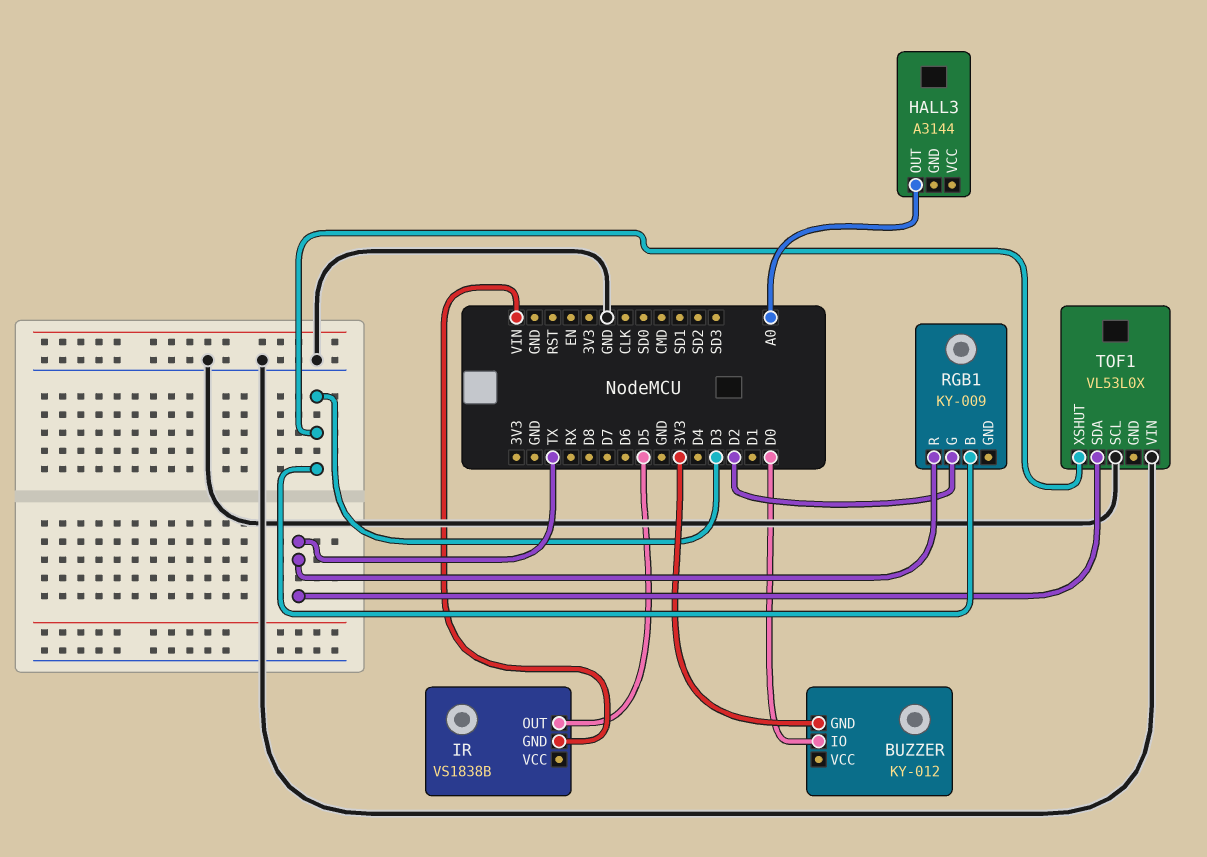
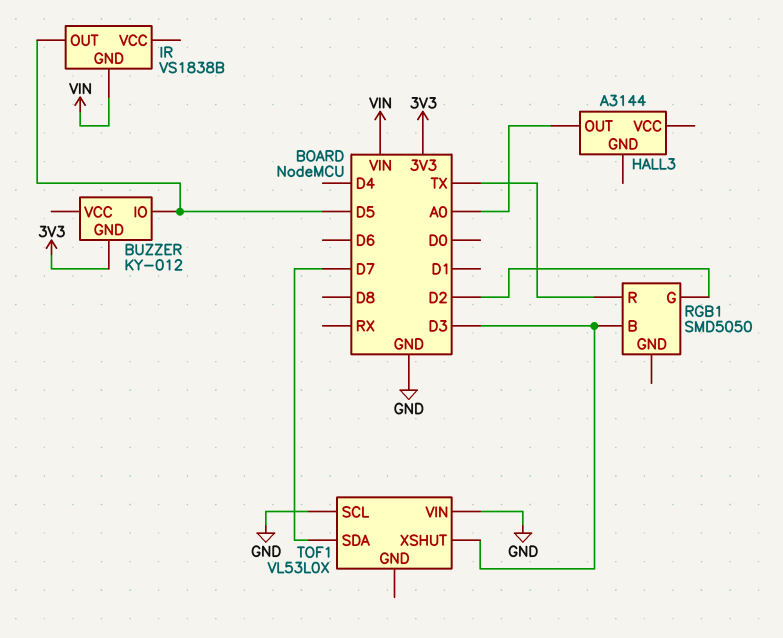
BUZZER pin IO: D0 -> D5
RGB1: KY-009 -> SMD5050
TOF1 pin SDA: TX -> D7

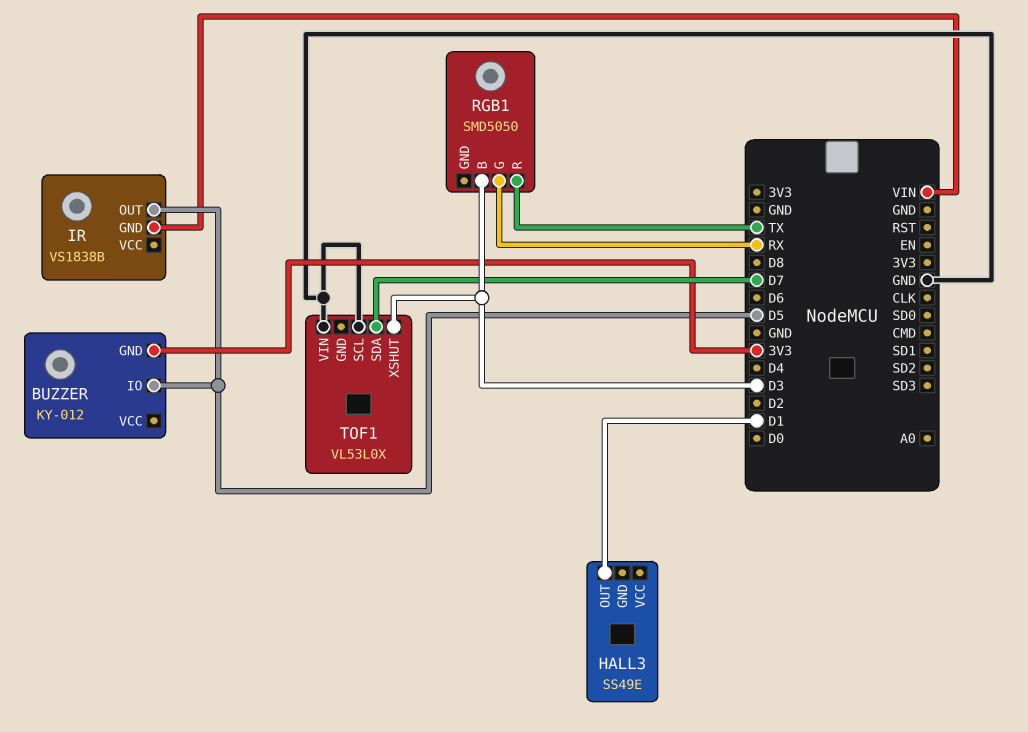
HALL3: A3144 -> SS49E
HALL3 pin OUT: A0 -> D1
RGB1 pin G: D2 -> RX

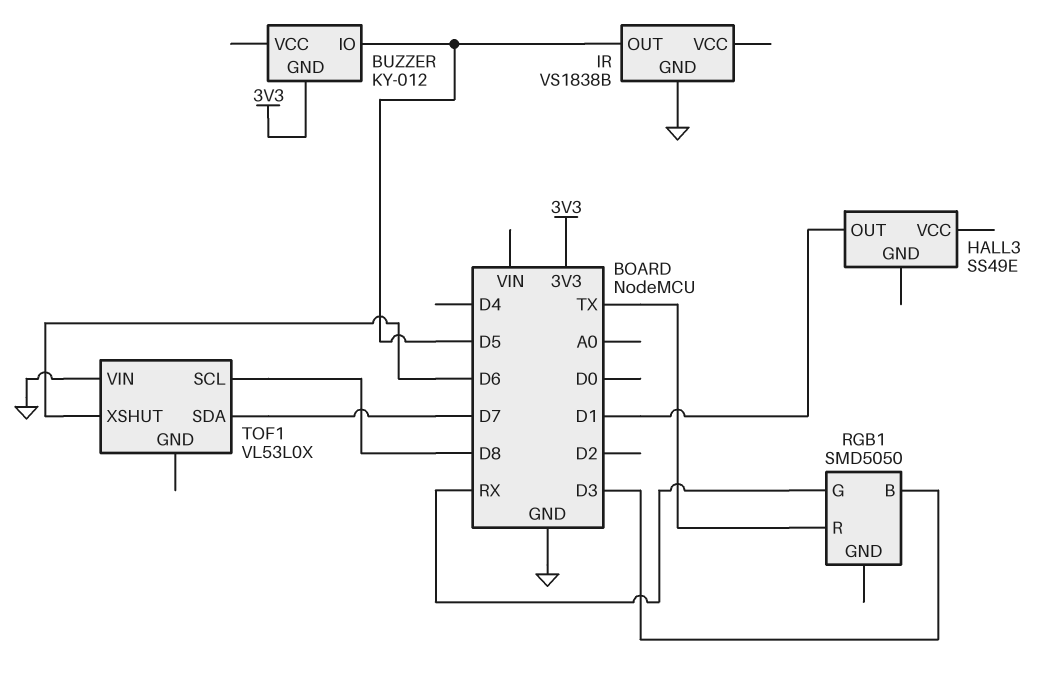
IR pin GND: VIN -> GND
TOF1 pin SCL: GND -> D8
TOF1 pin XSHUT: D3 -> D6

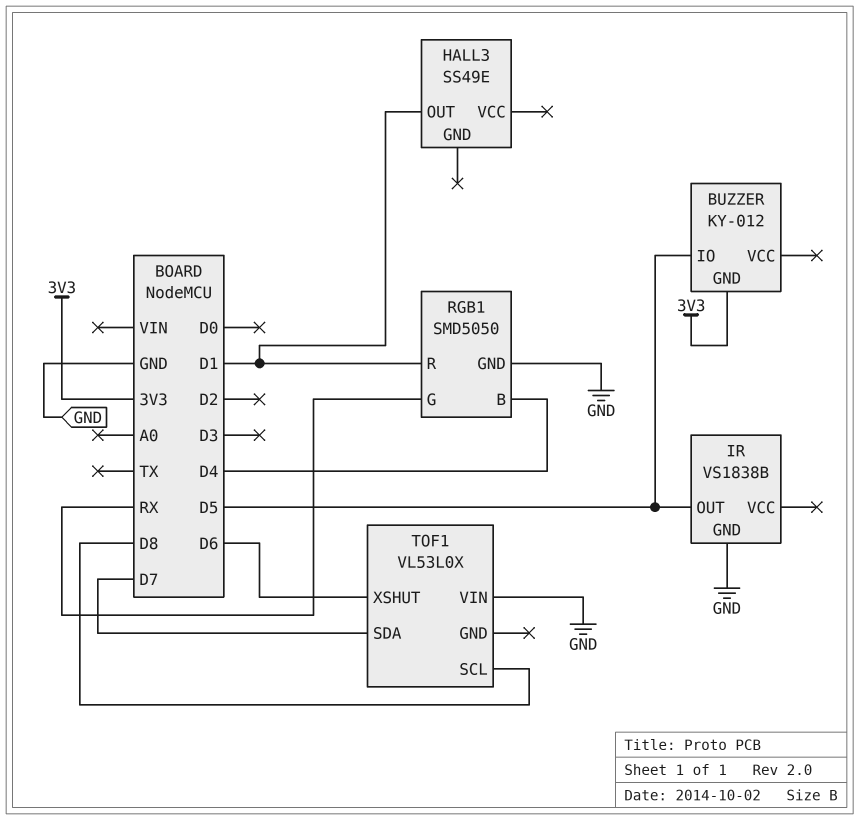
RGB1 pin B: D3 -> D4
RGB1 pin GND: none -> GND
RGB1 pin R: TX -> D1

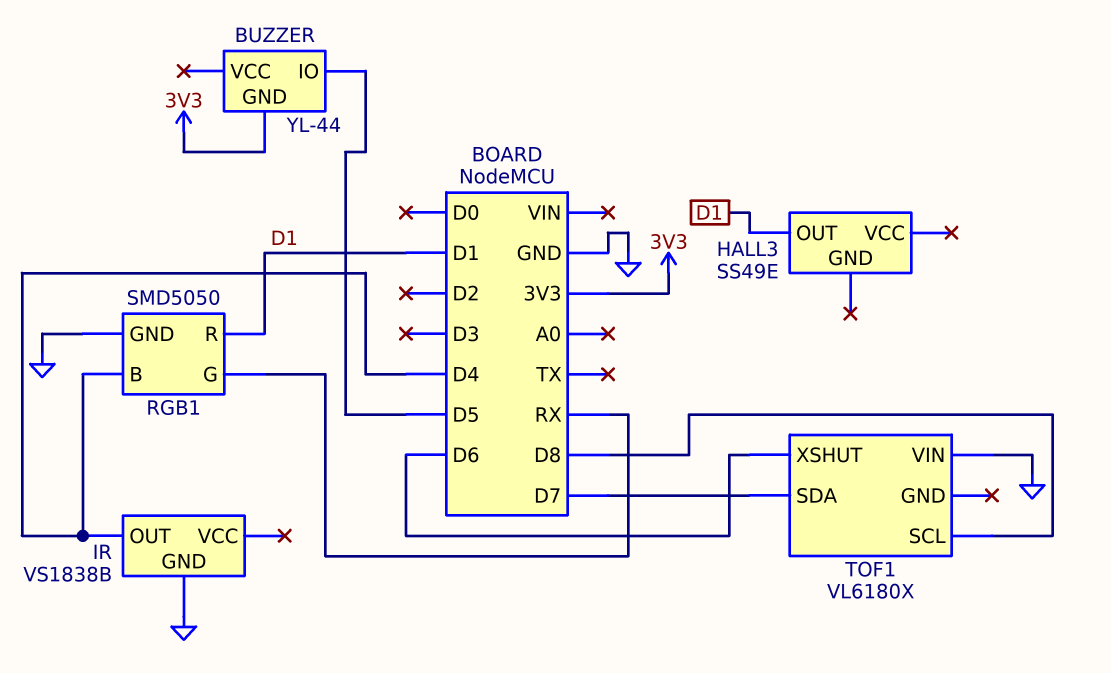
BUZZER: KY-012 -> YL-44
IR pin OUT: D5 -> D4
TOF1: VL53L0X -> VL6180X

